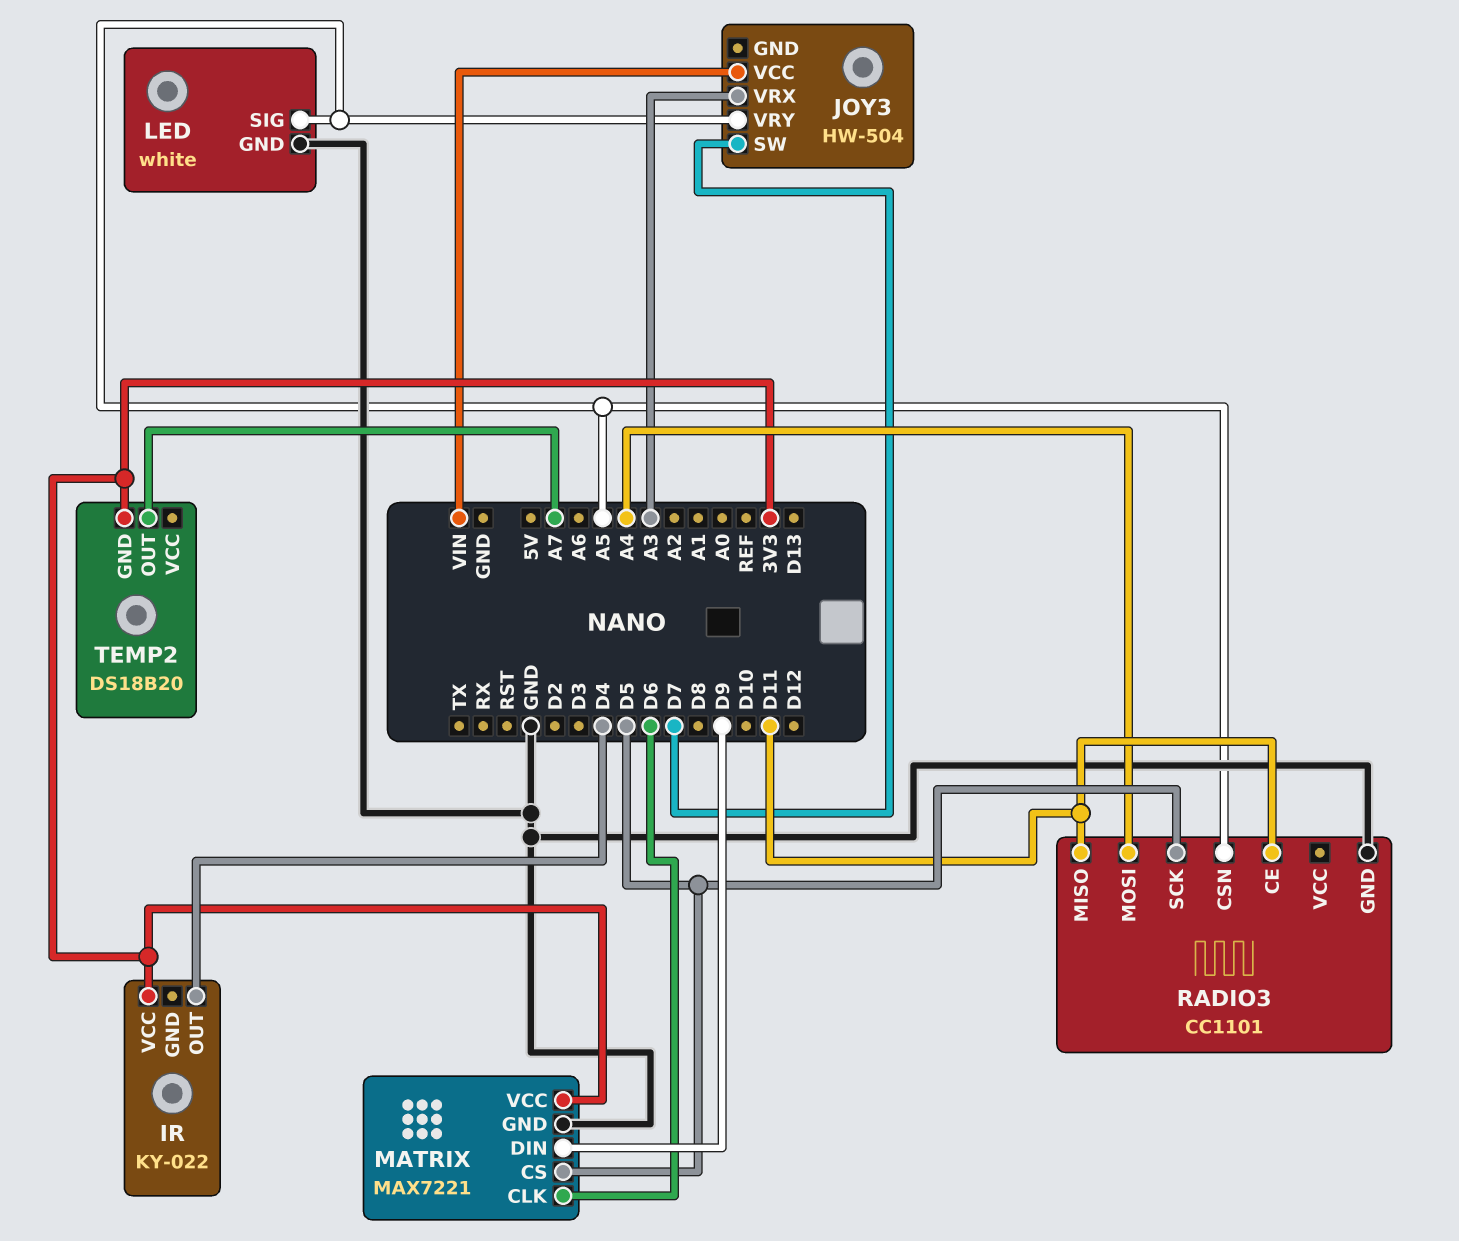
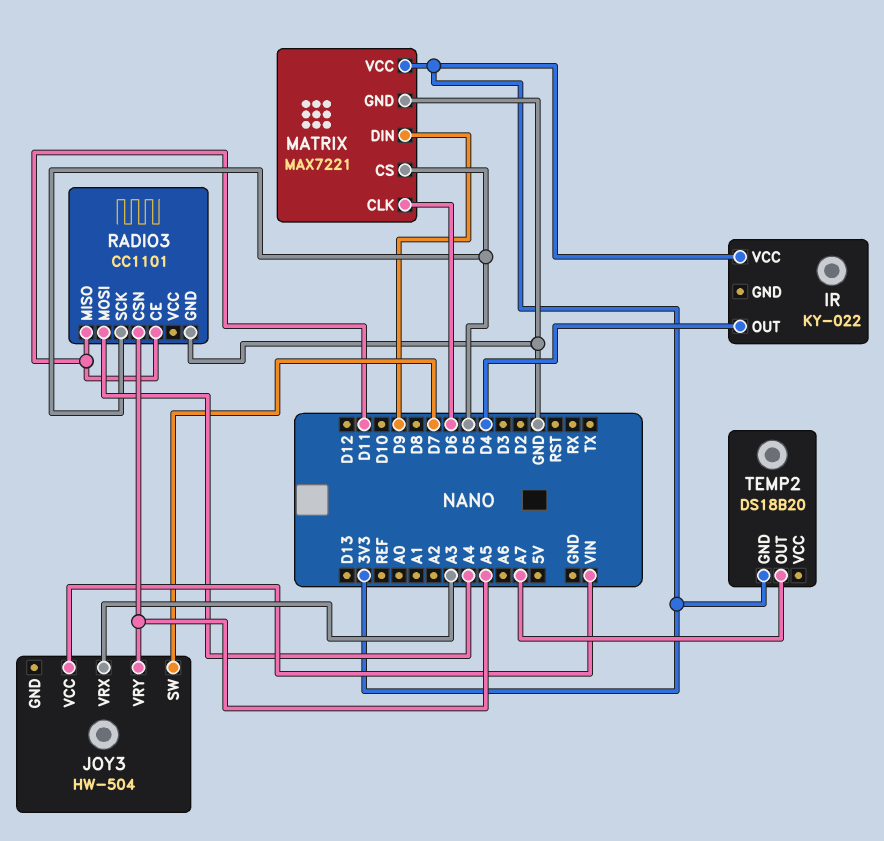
LED: white -> none
LED pin GND: GND -> none
LED pin SIG: A5 -> none

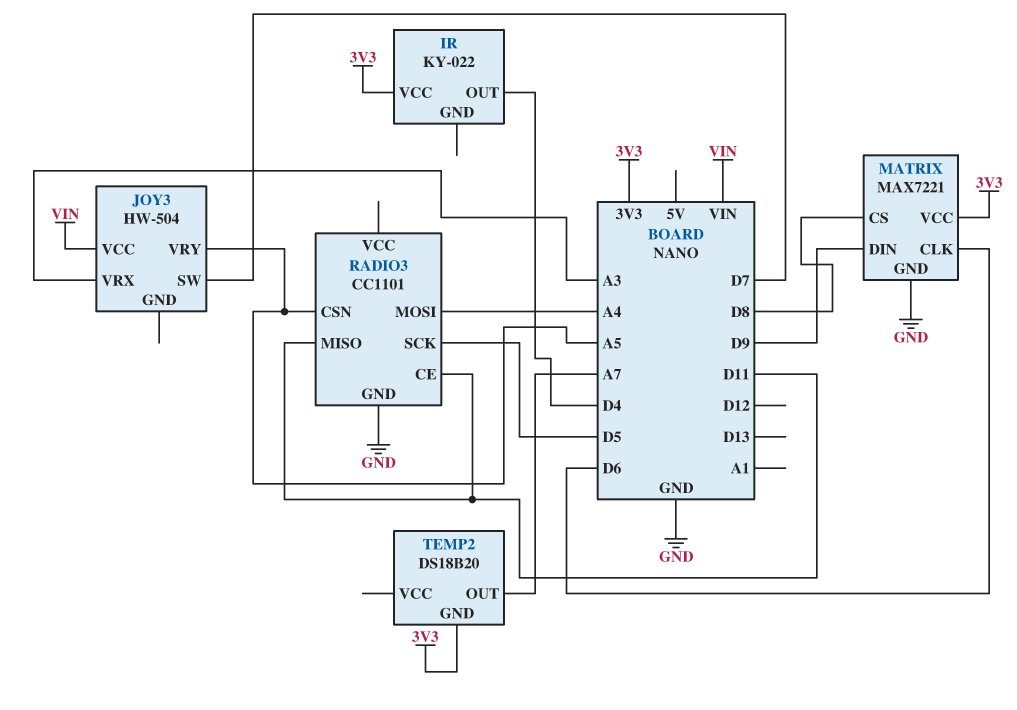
MATRIX pin CS: D5 -> D8

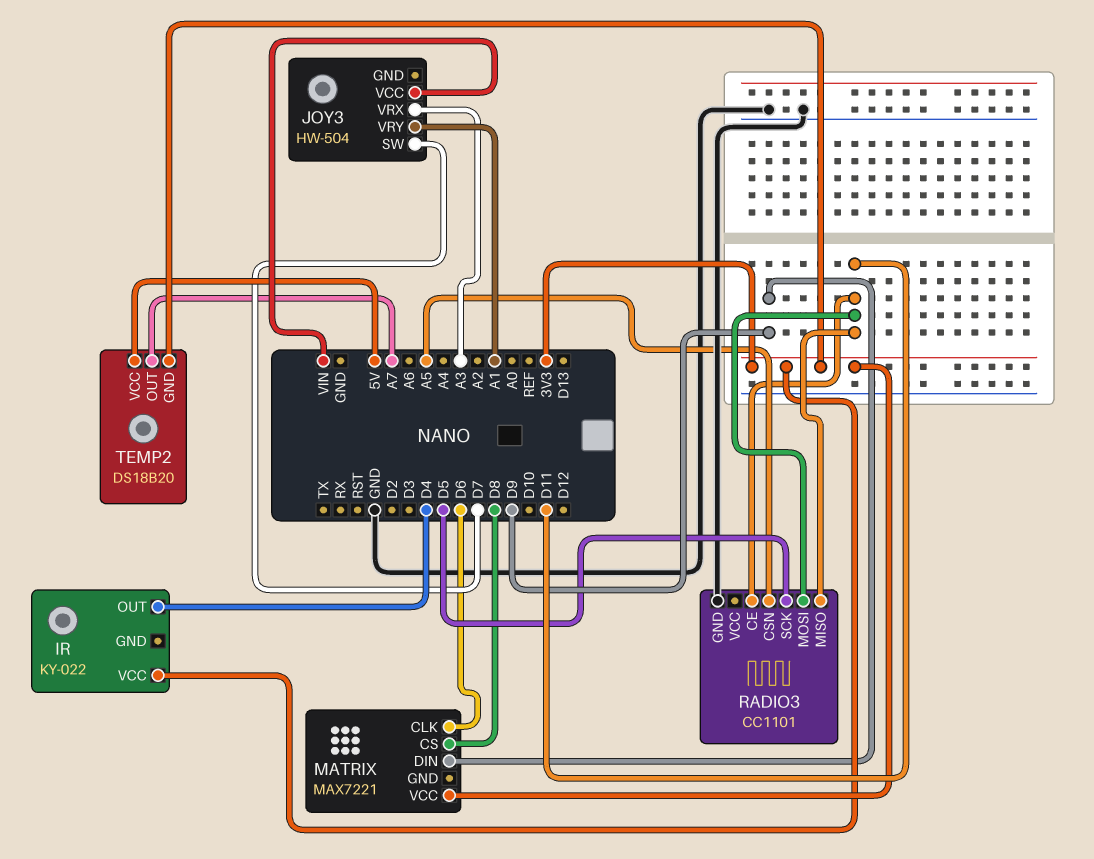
JOY3 pin VRY: A5 -> A1
MATRIX pin GND: GND -> none
RADIO3 pin MOSI: A4 -> D11
TEMP2 pin VCC: none -> 5V

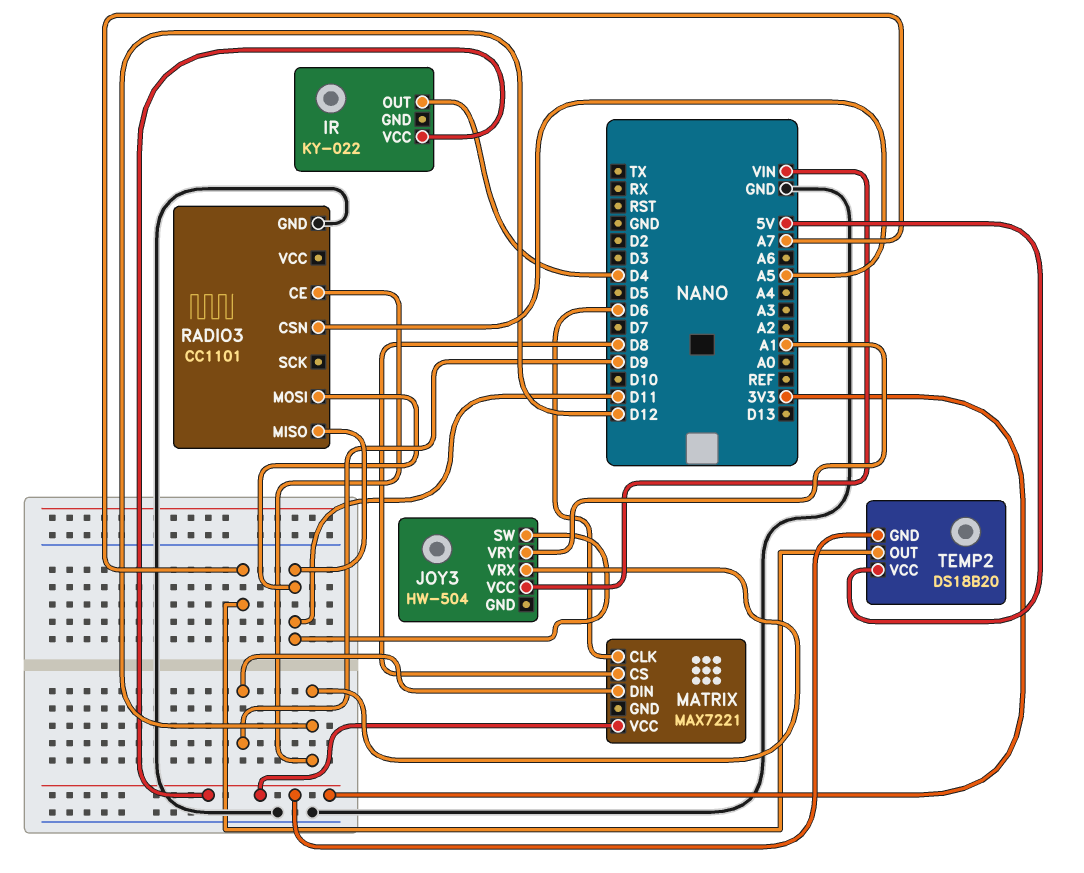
JOY3 pin SW: D7 -> D11
JOY3 pin VRX: A3 -> D12
RADIO3 pin CE: D11 -> D12
RADIO3 pin SCK: D5 -> none

